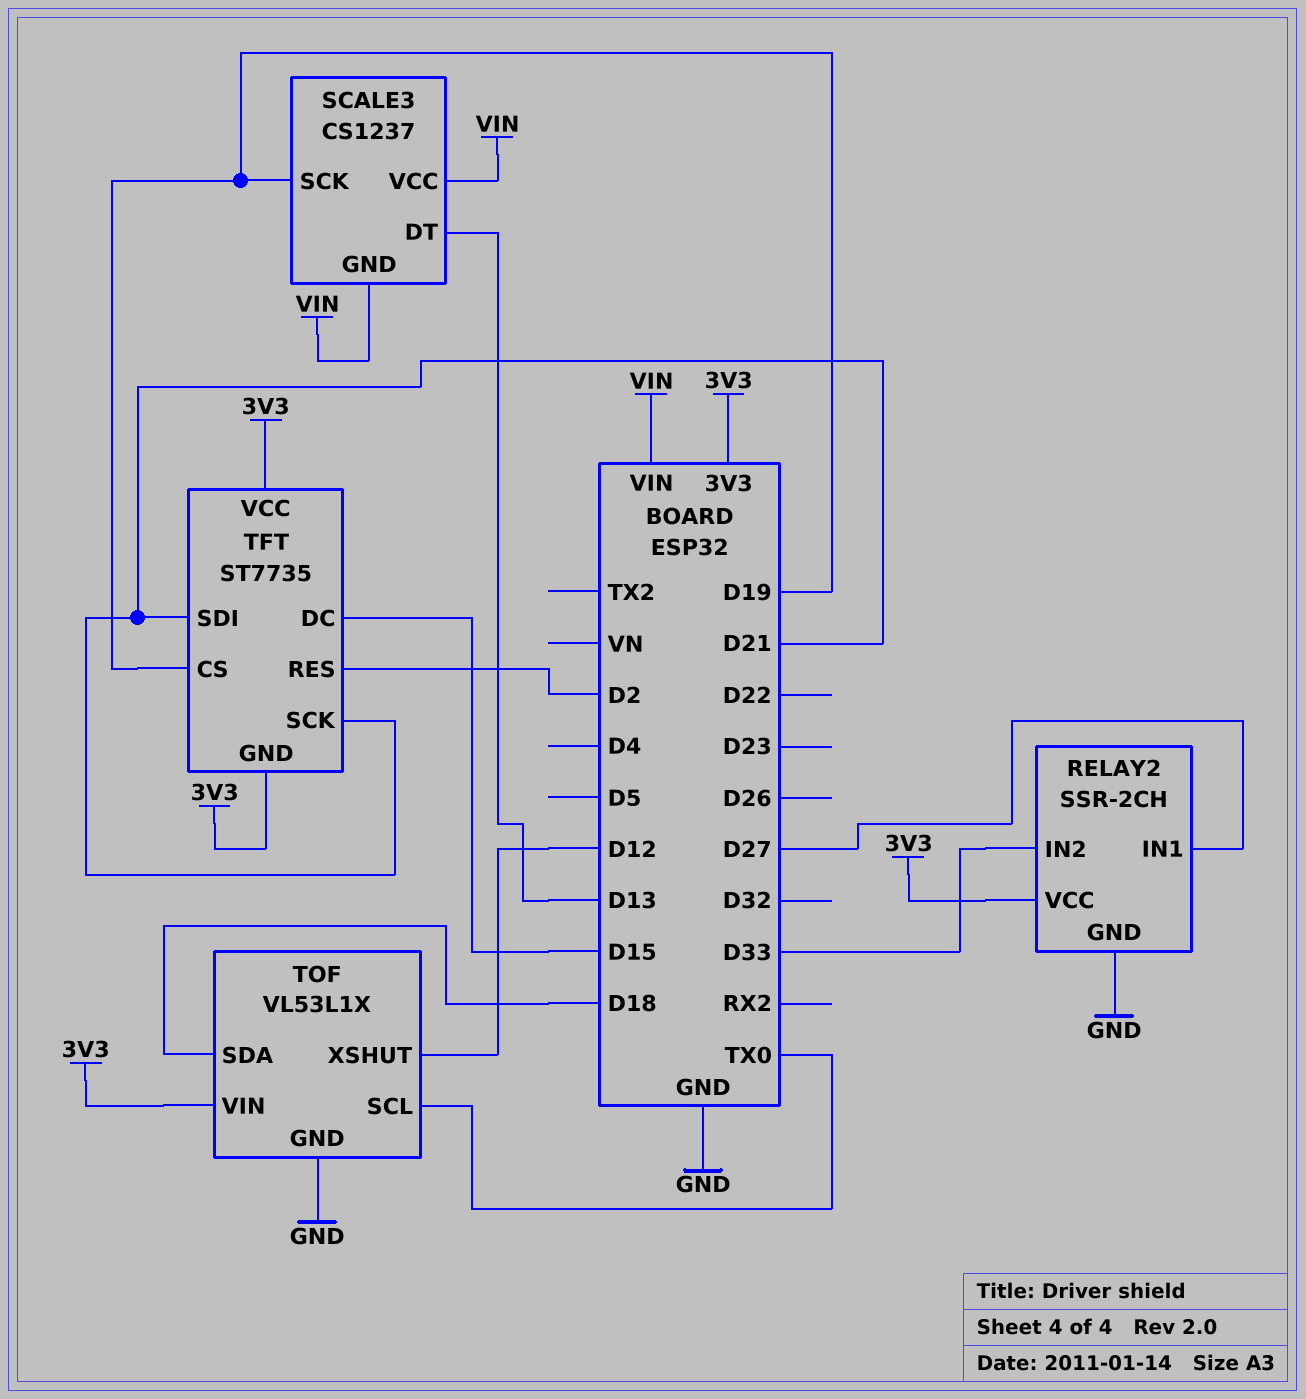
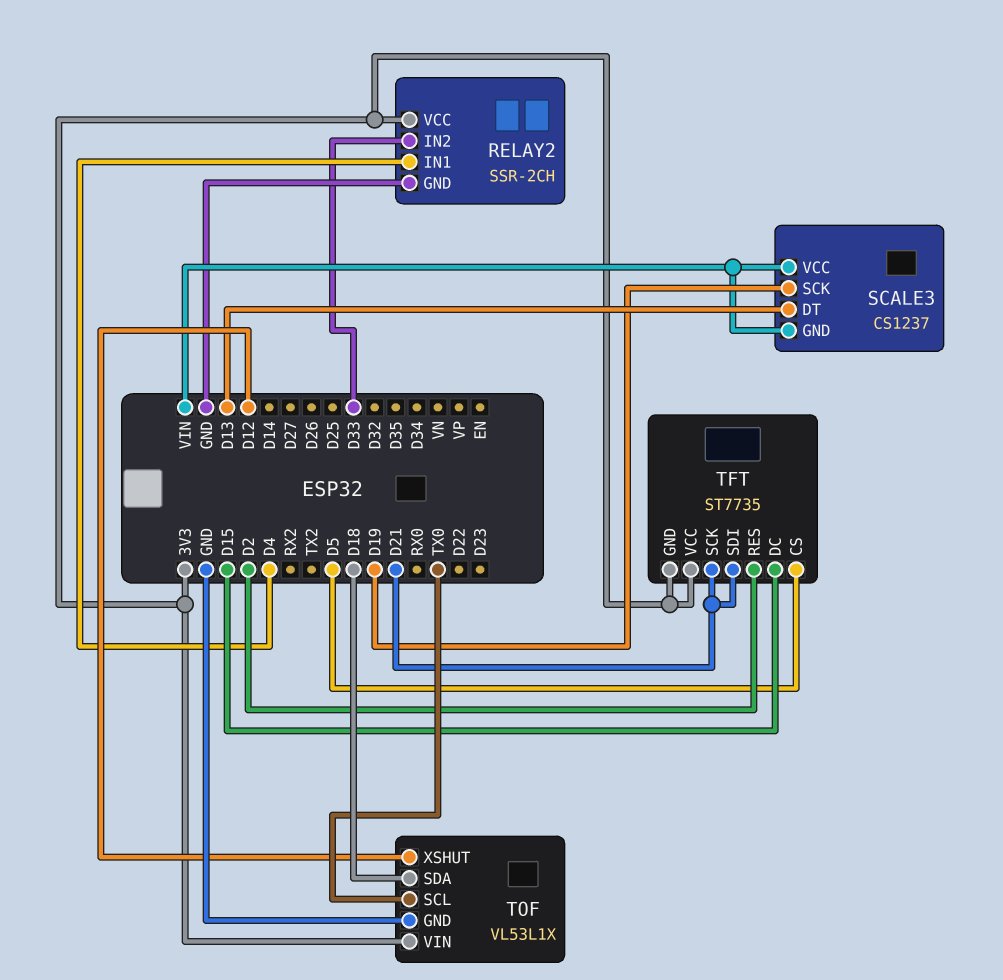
RELAY2 pin IN1: D27 -> D4
TFT pin CS: D19 -> D5

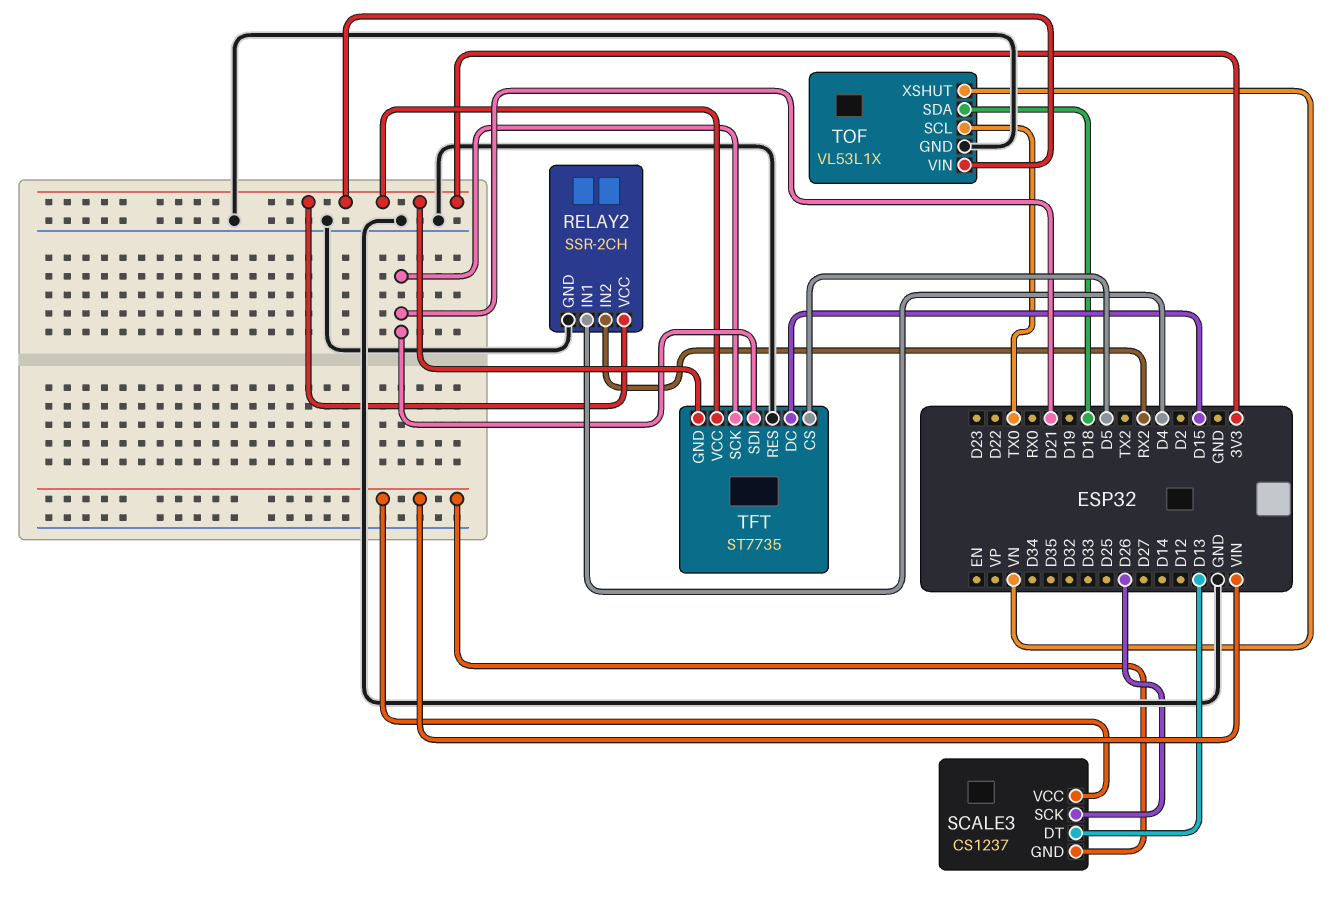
RELAY2 pin IN2: D33 -> RX2
SCALE3 pin SCK: D19 -> D26
TFT pin RES: D2 -> GND
TOF pin XSHUT: D12 -> VN

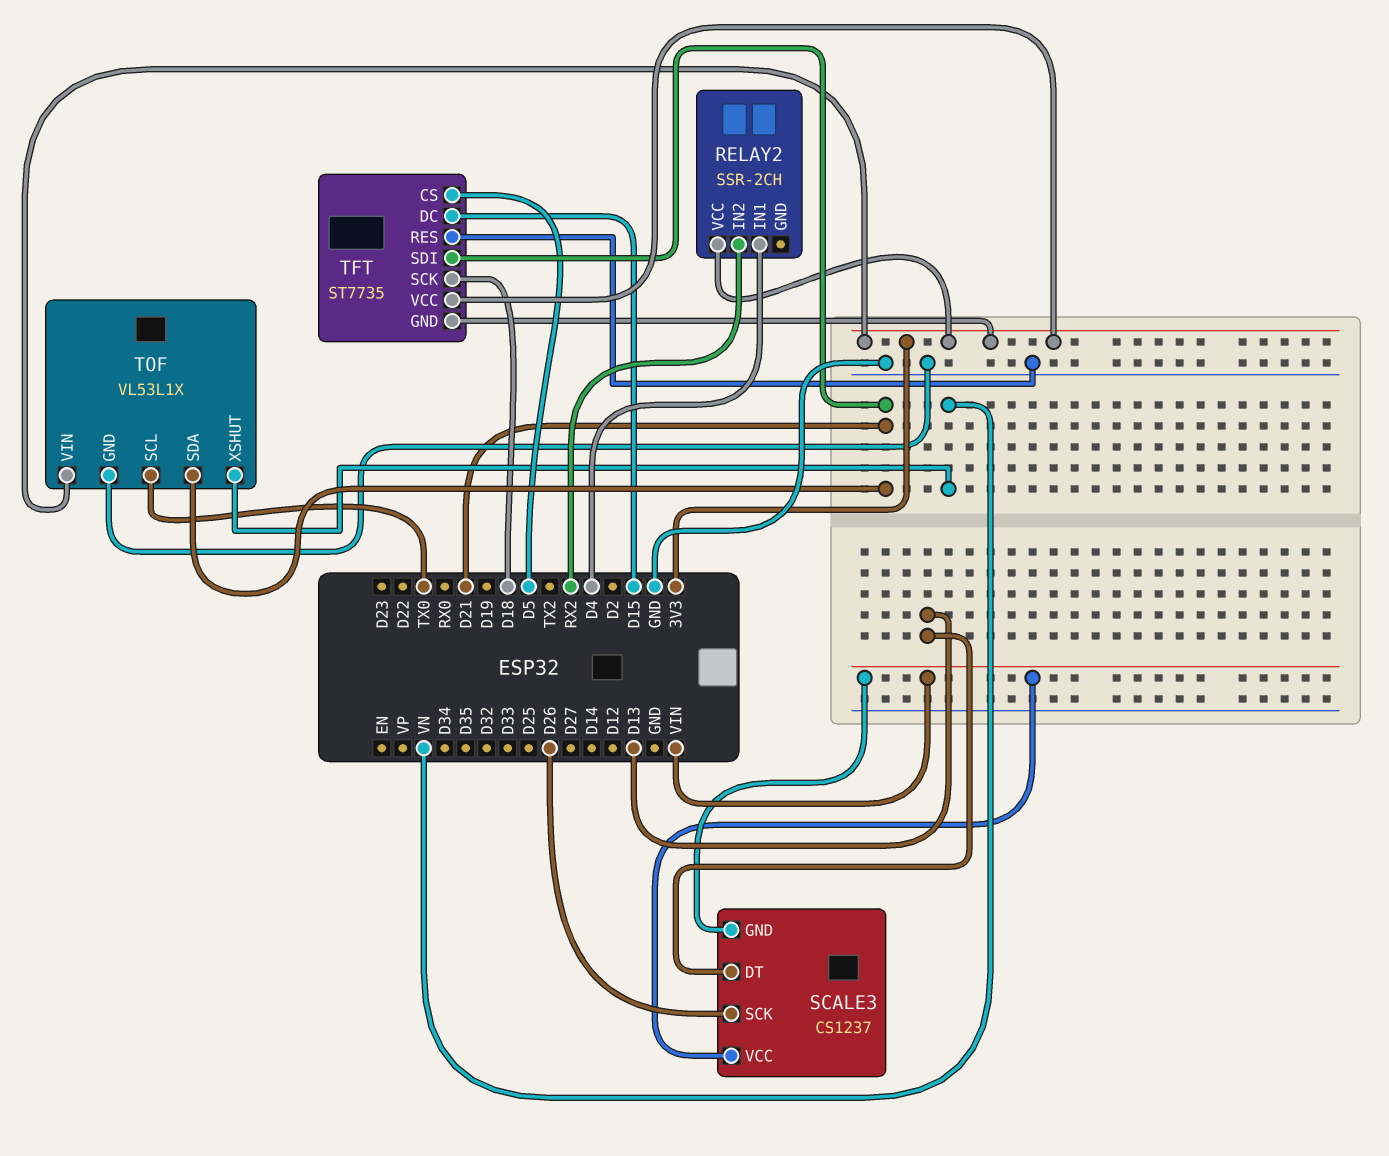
RELAY2 pin GND: GND -> none
TFT pin SCK: D21 -> D18
TOF pin SDA: D18 -> D21

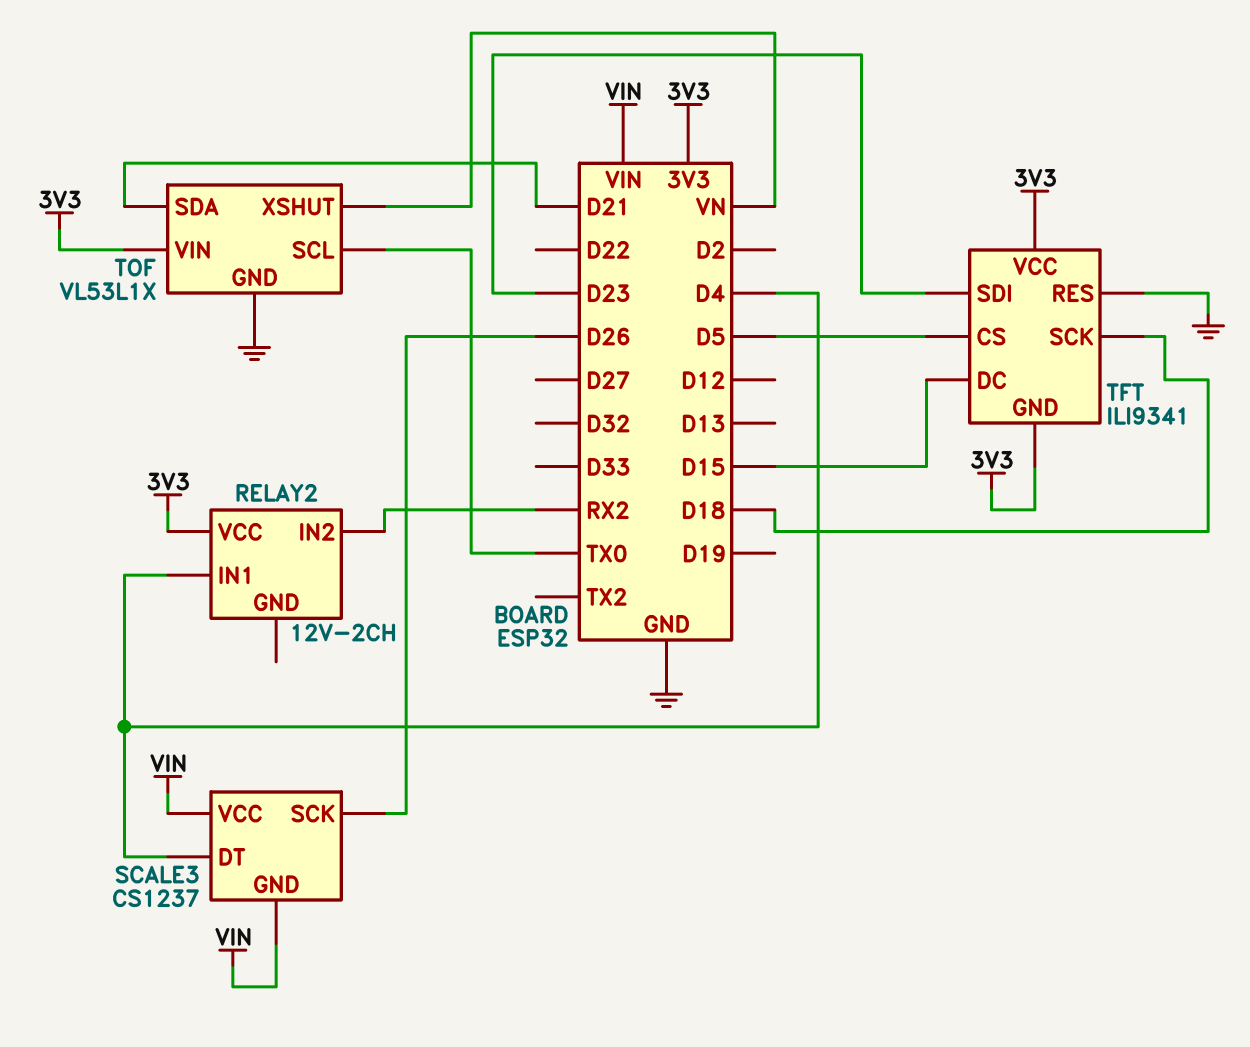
RELAY2: SSR-2CH -> 12V-2CH
SCALE3 pin DT: D13 -> D4
TFT: ST7735 -> ILI9341
TFT pin SDI: D21 -> D23

